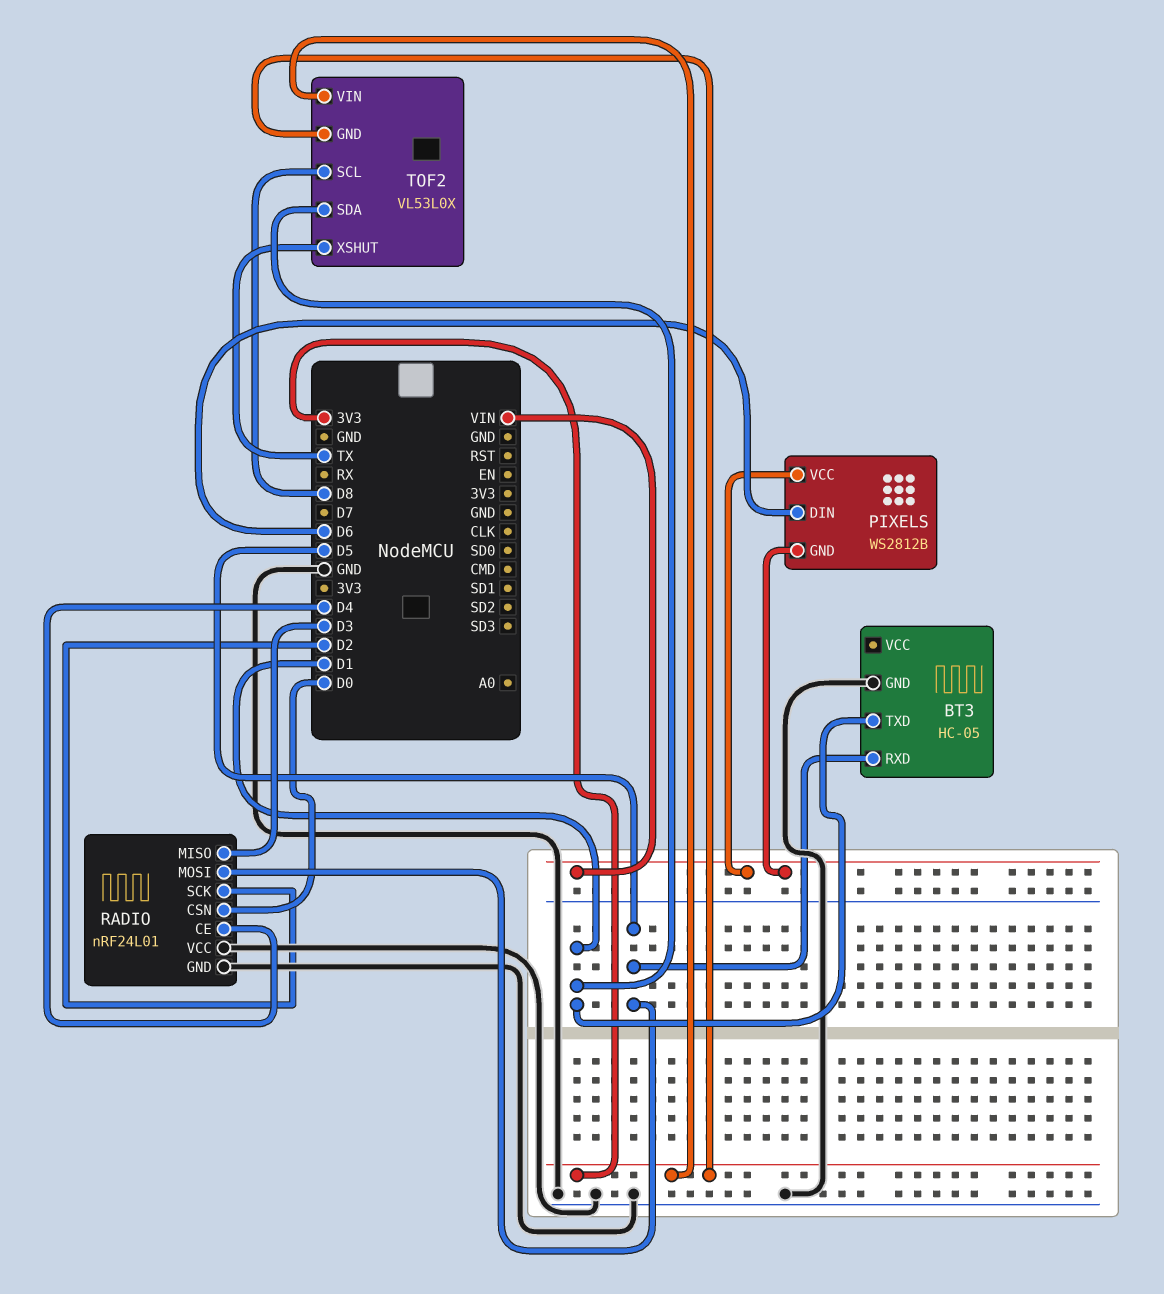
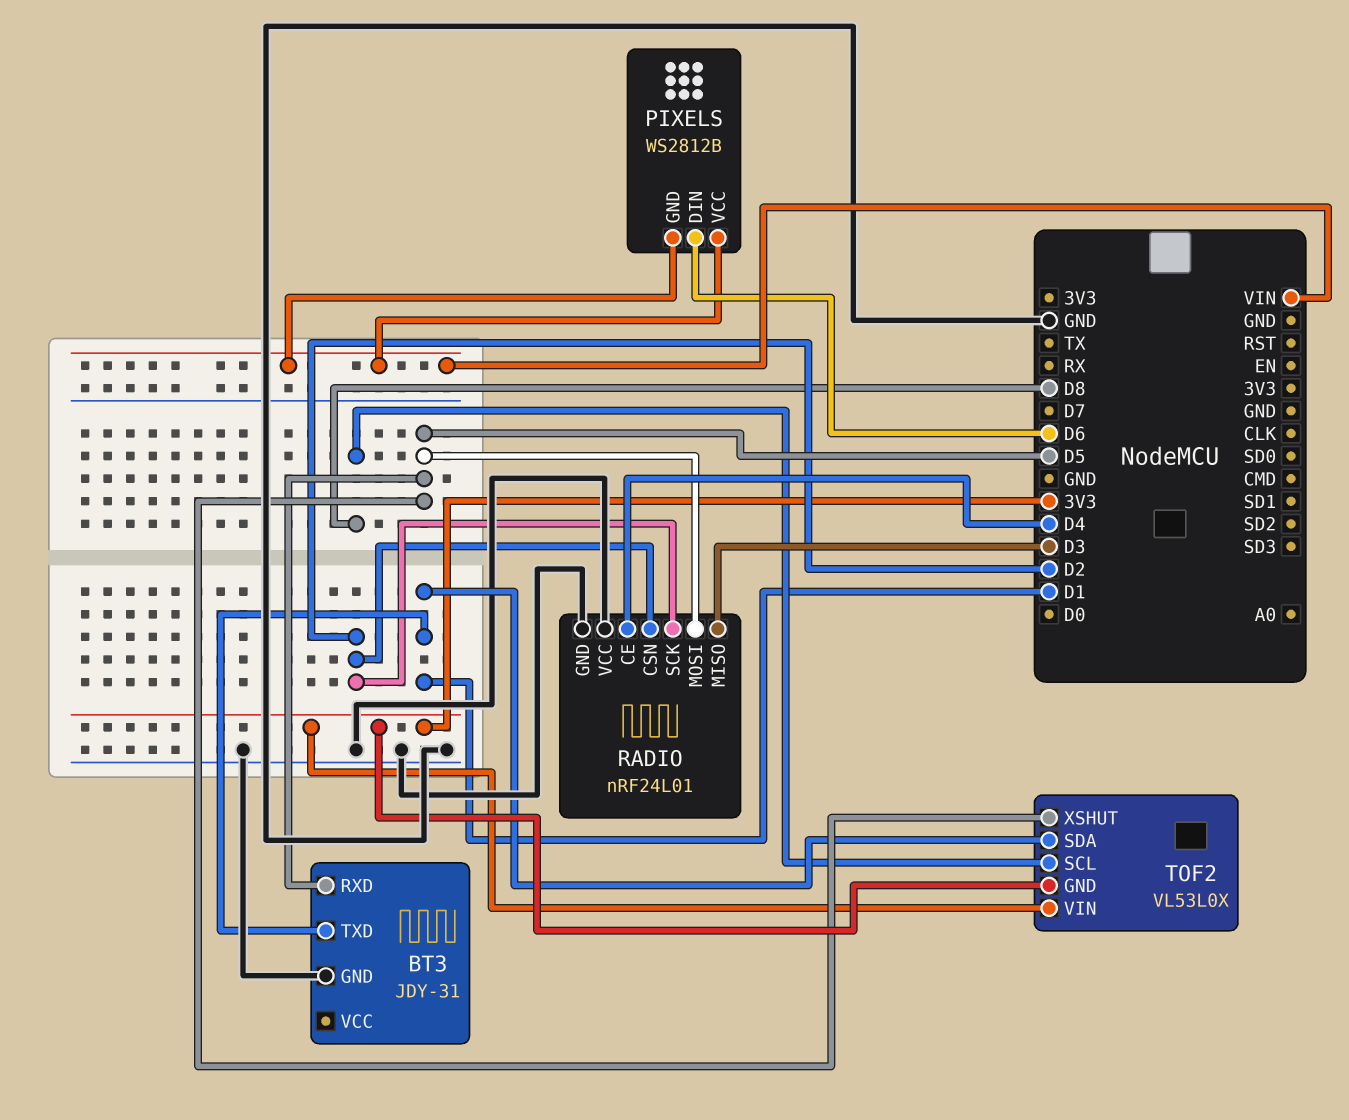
BT3: HC-05 -> JDY-31
RADIO pin CSN: D0 -> D2
TOF2 pin XSHUT: TX -> D5

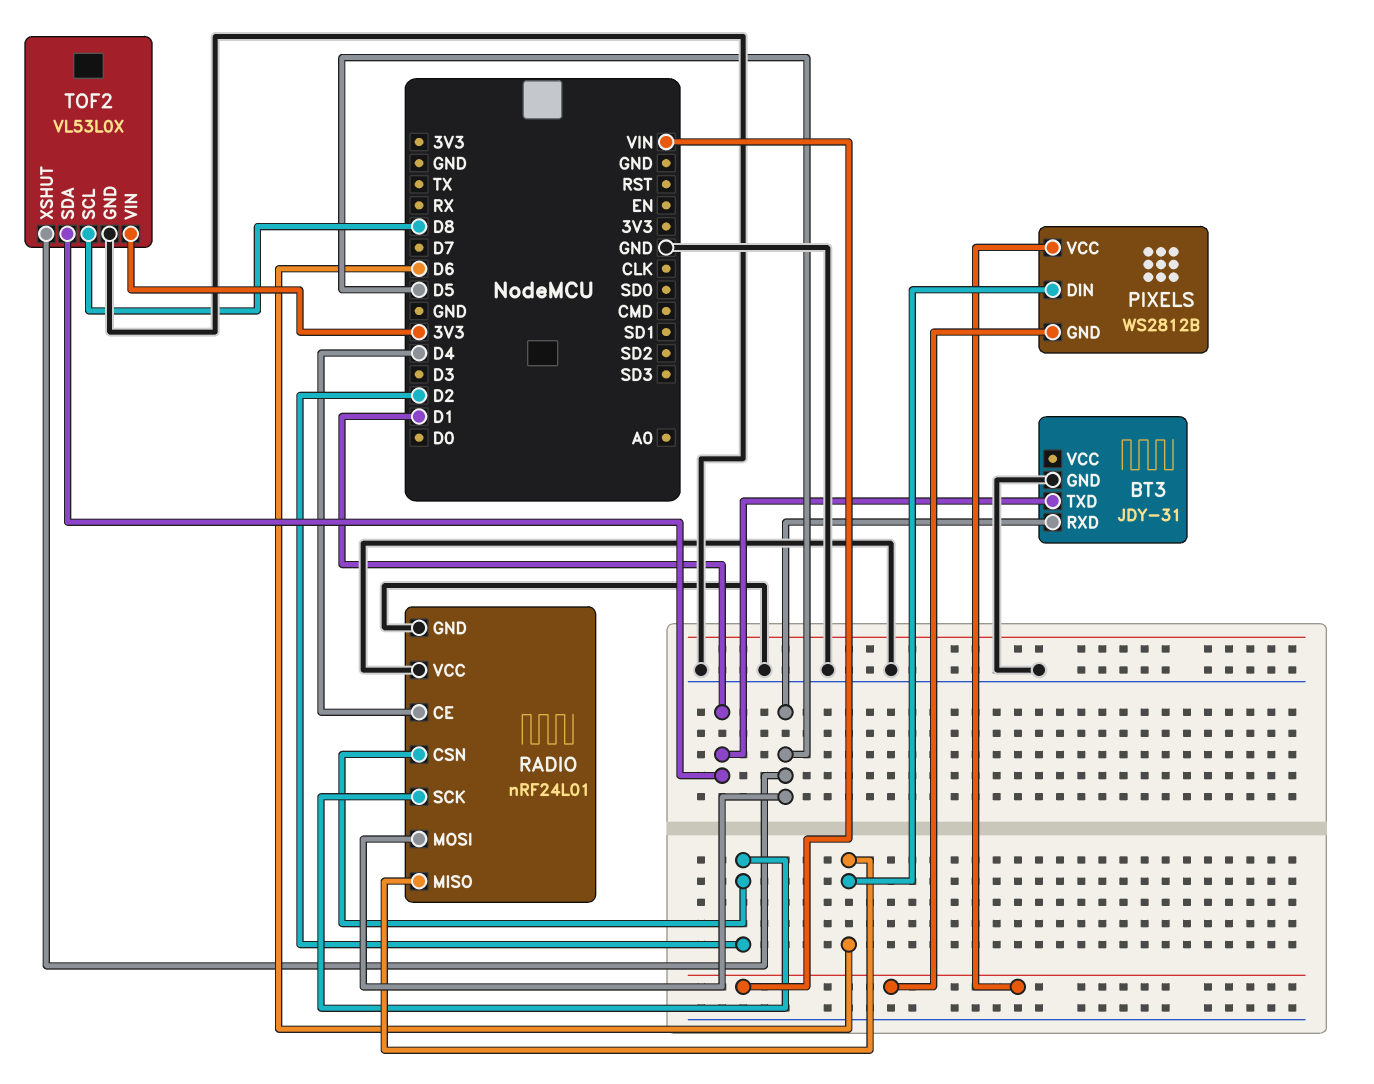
RADIO pin MISO: D3 -> D6
TOF2 pin GND: 3V3 -> GND

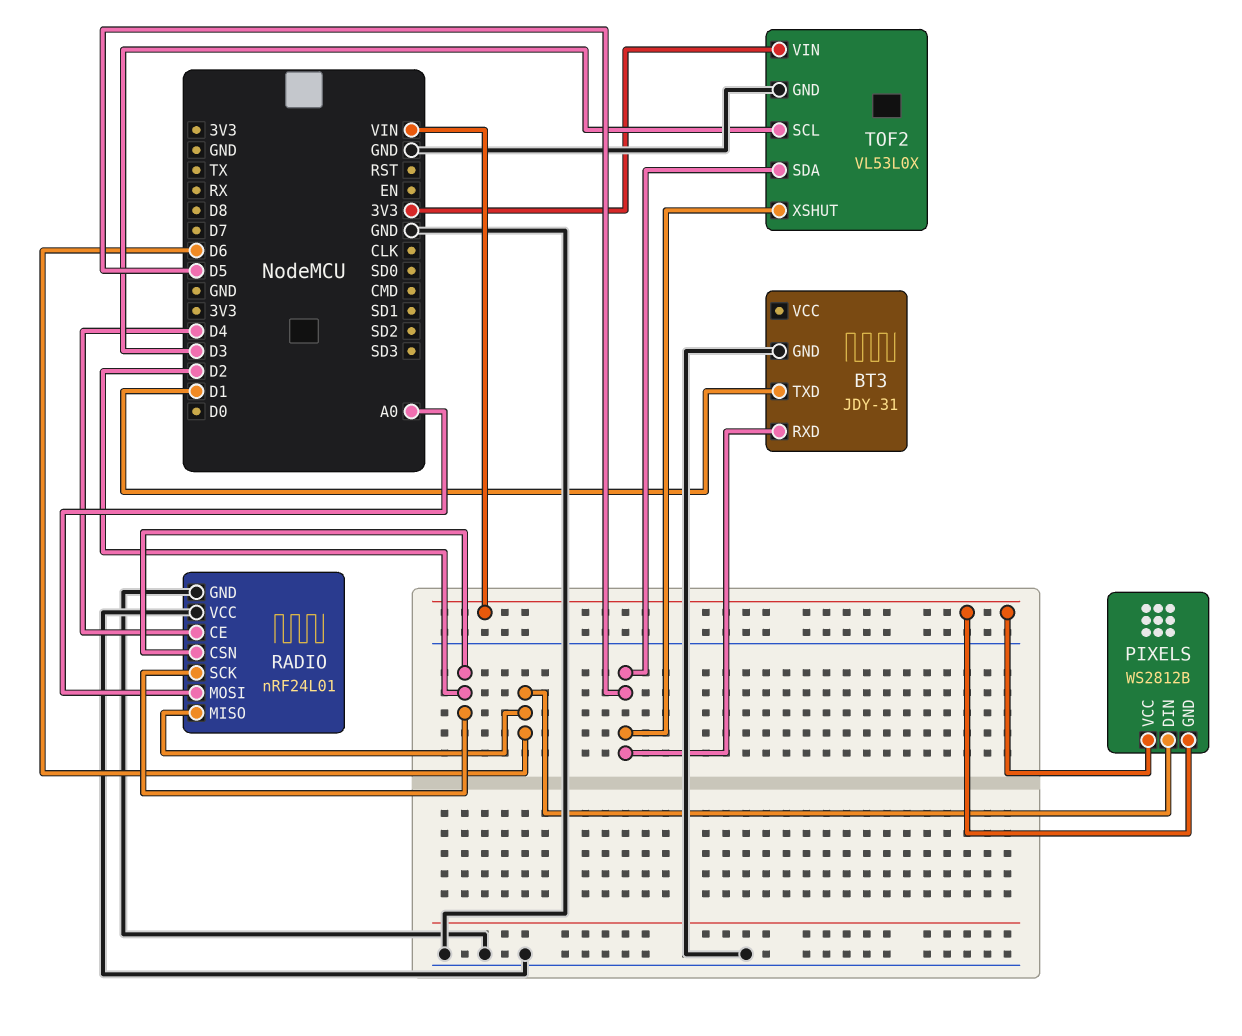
RADIO pin MOSI: D5 -> A0
TOF2 pin SCL: D8 -> D3
TOF2 pin SDA: D1 -> D5

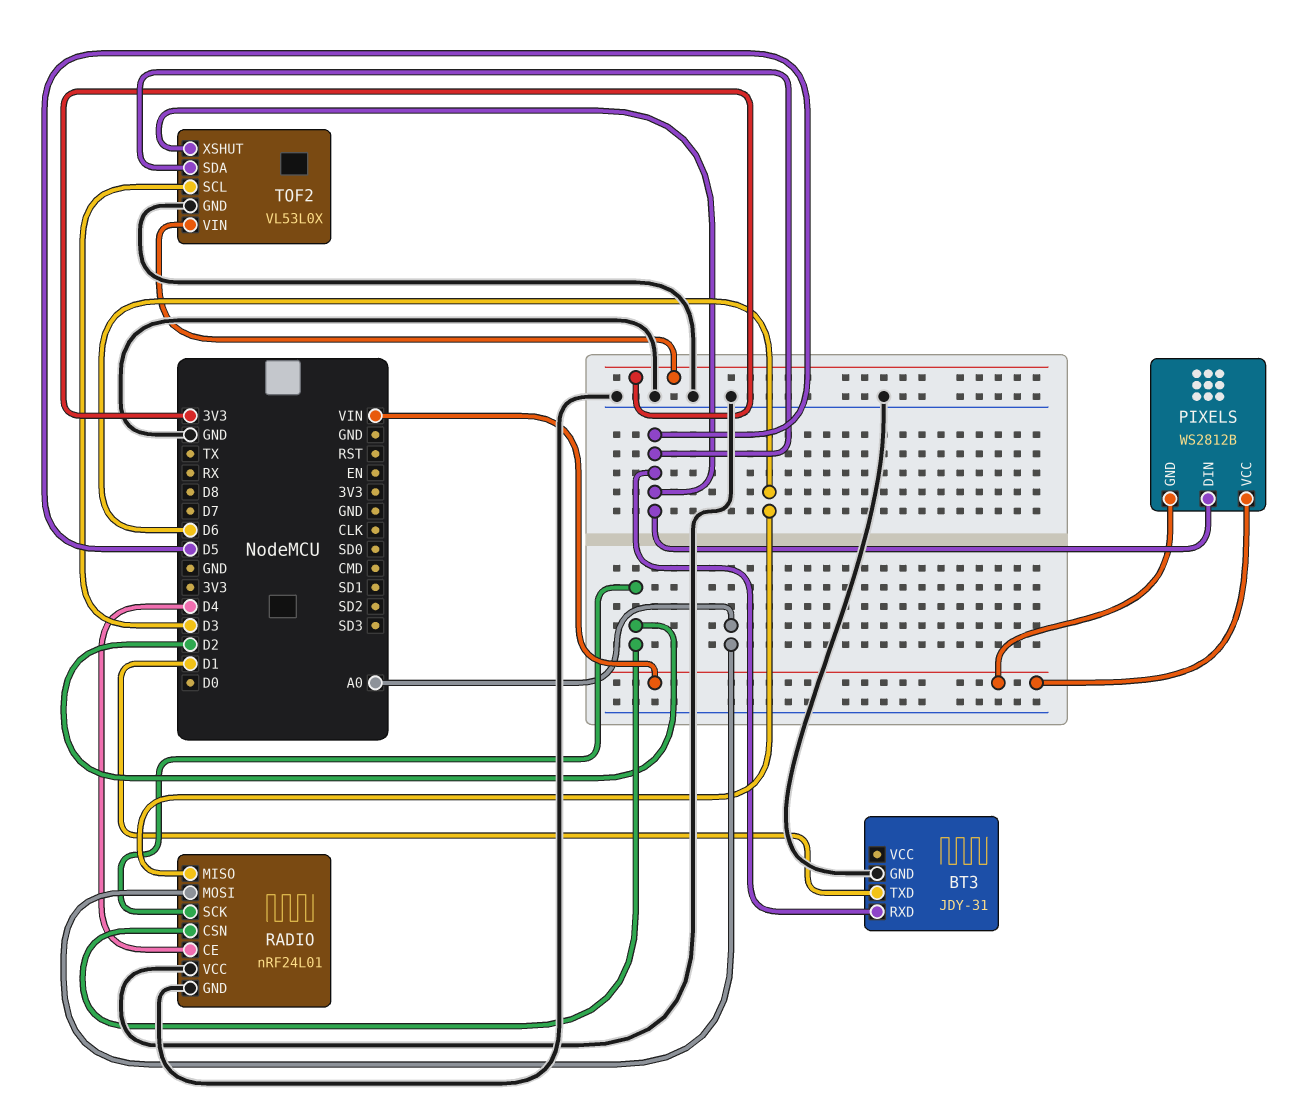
PIXELS pin DIN: D6 -> D5

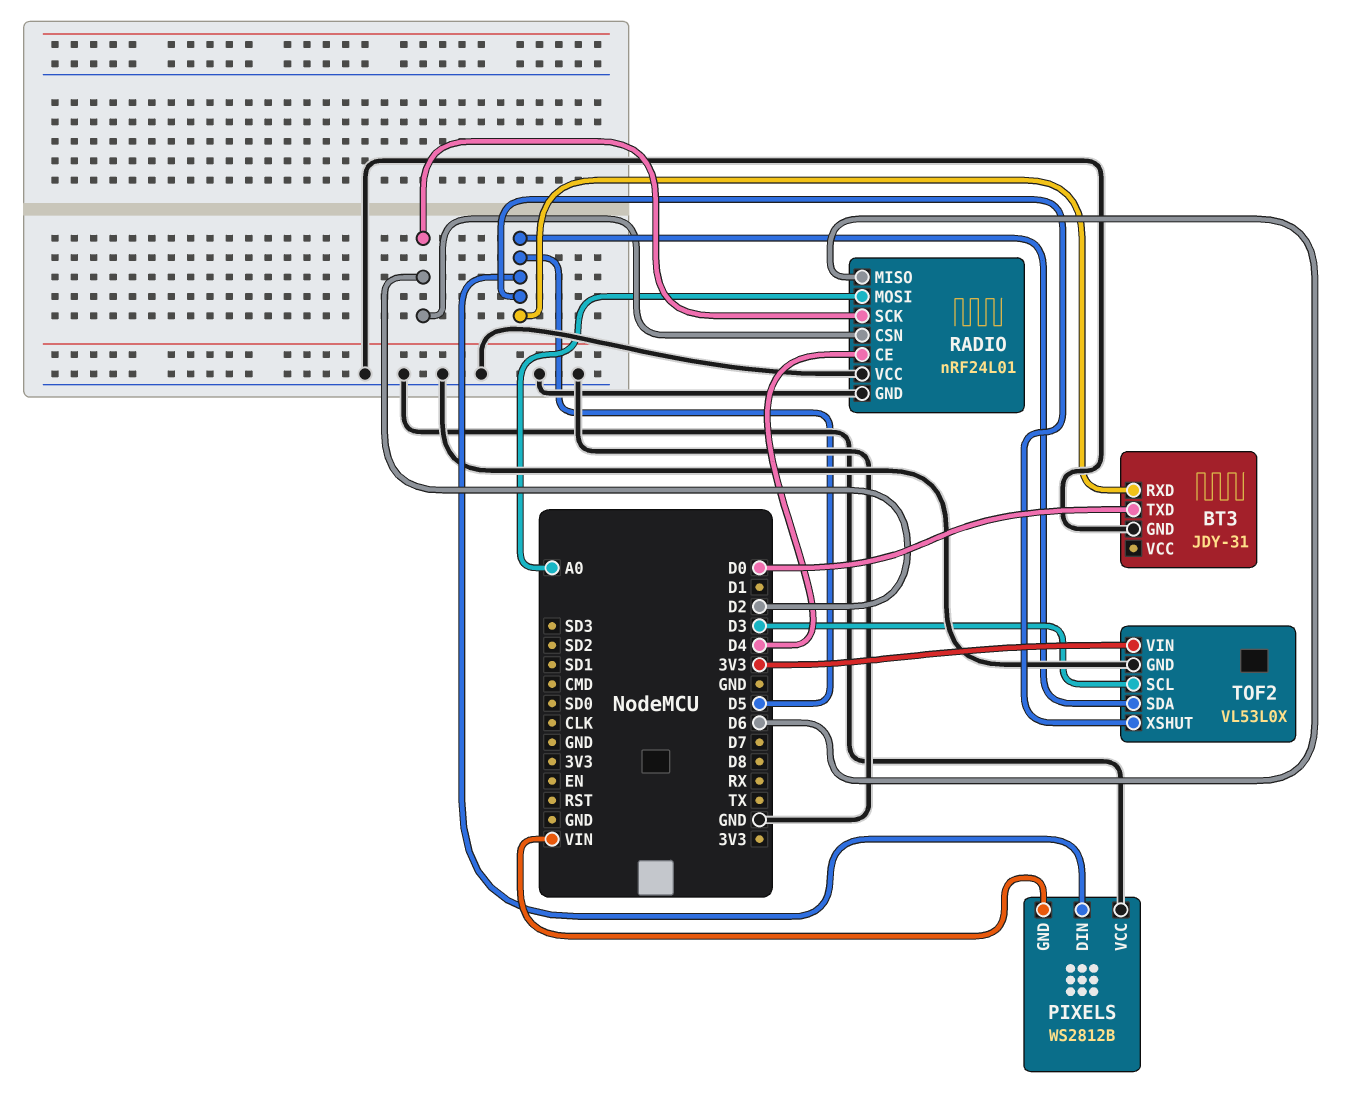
BT3 pin TXD: D1 -> D0
PIXELS pin VCC: VIN -> GND

